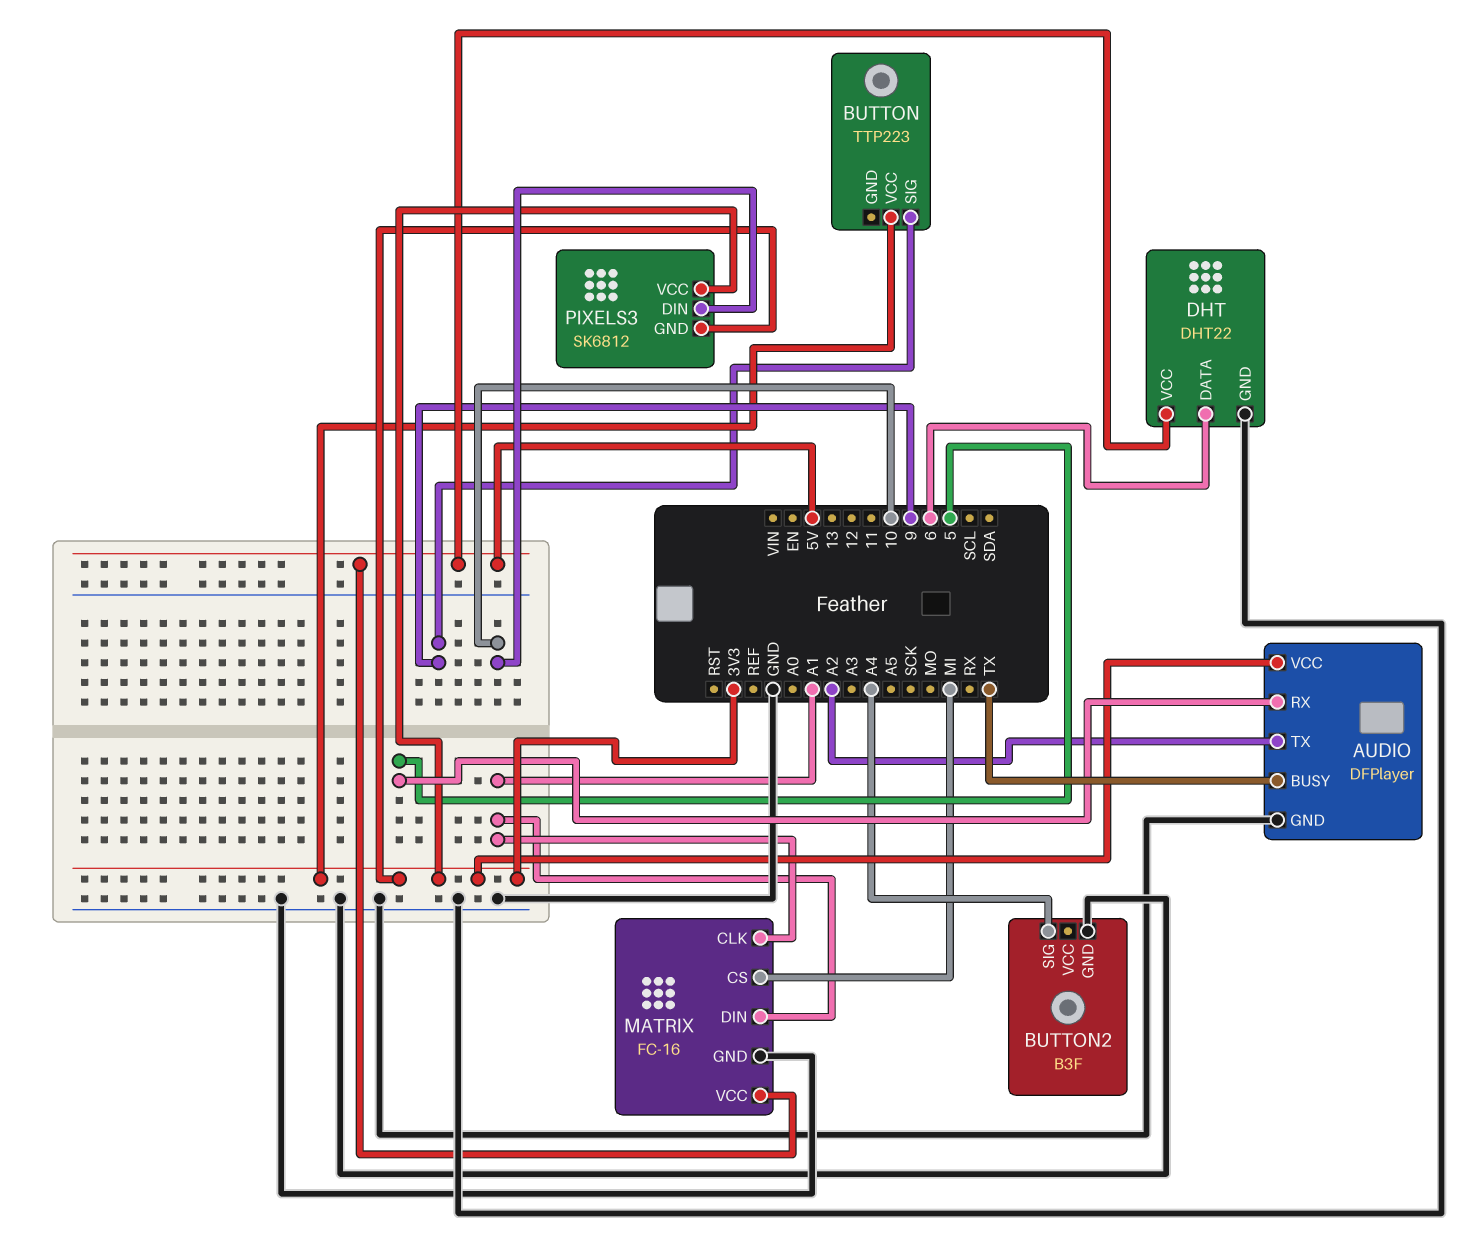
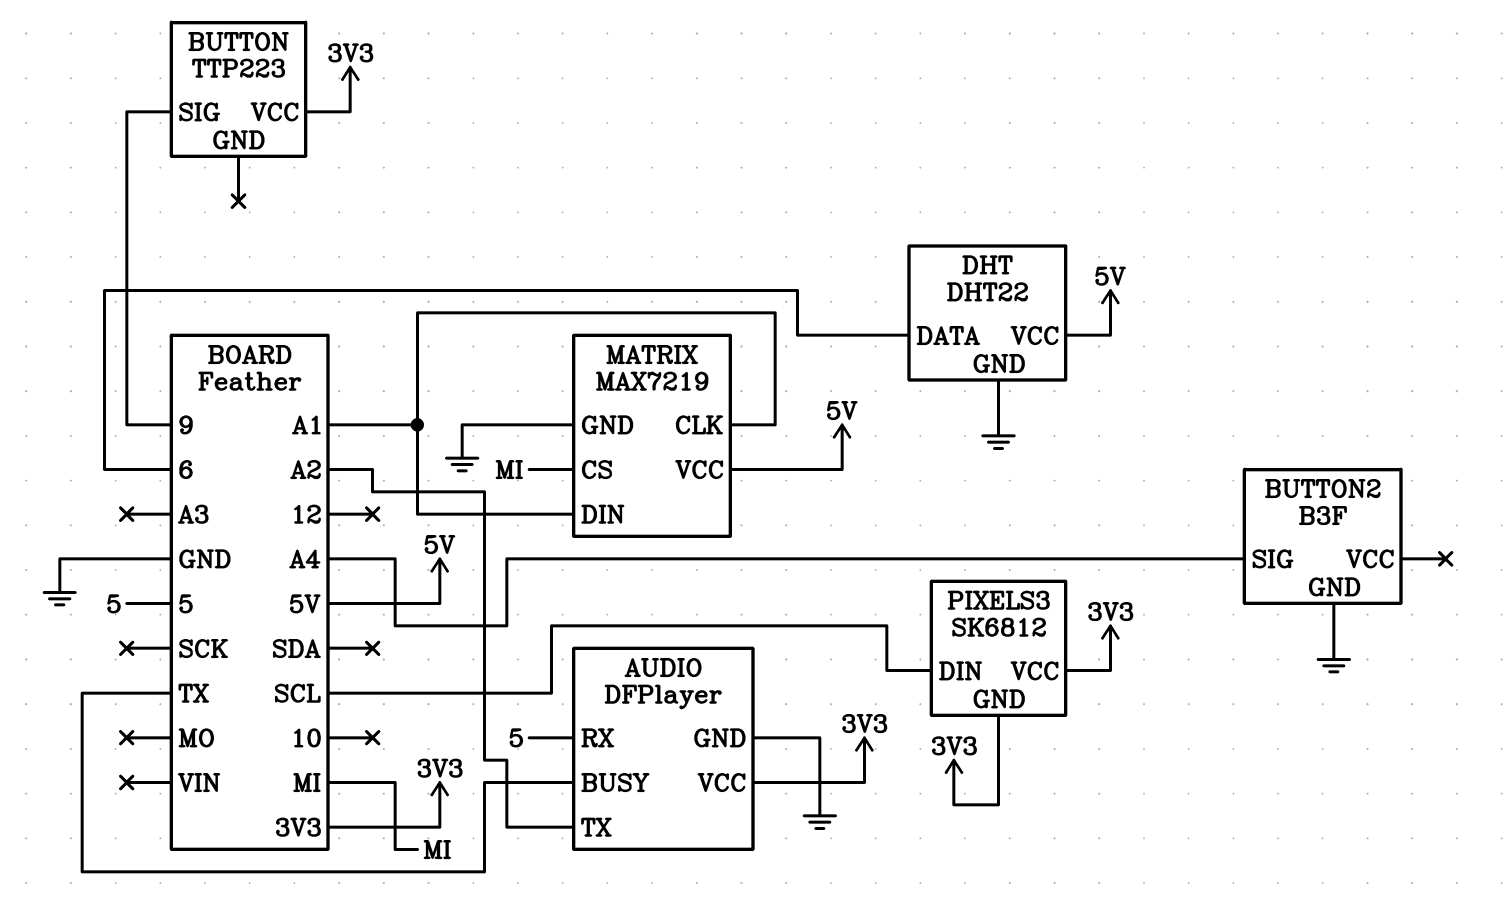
MATRIX: FC-16 -> MAX7219
PIXELS3 pin DIN: 10 -> SCL

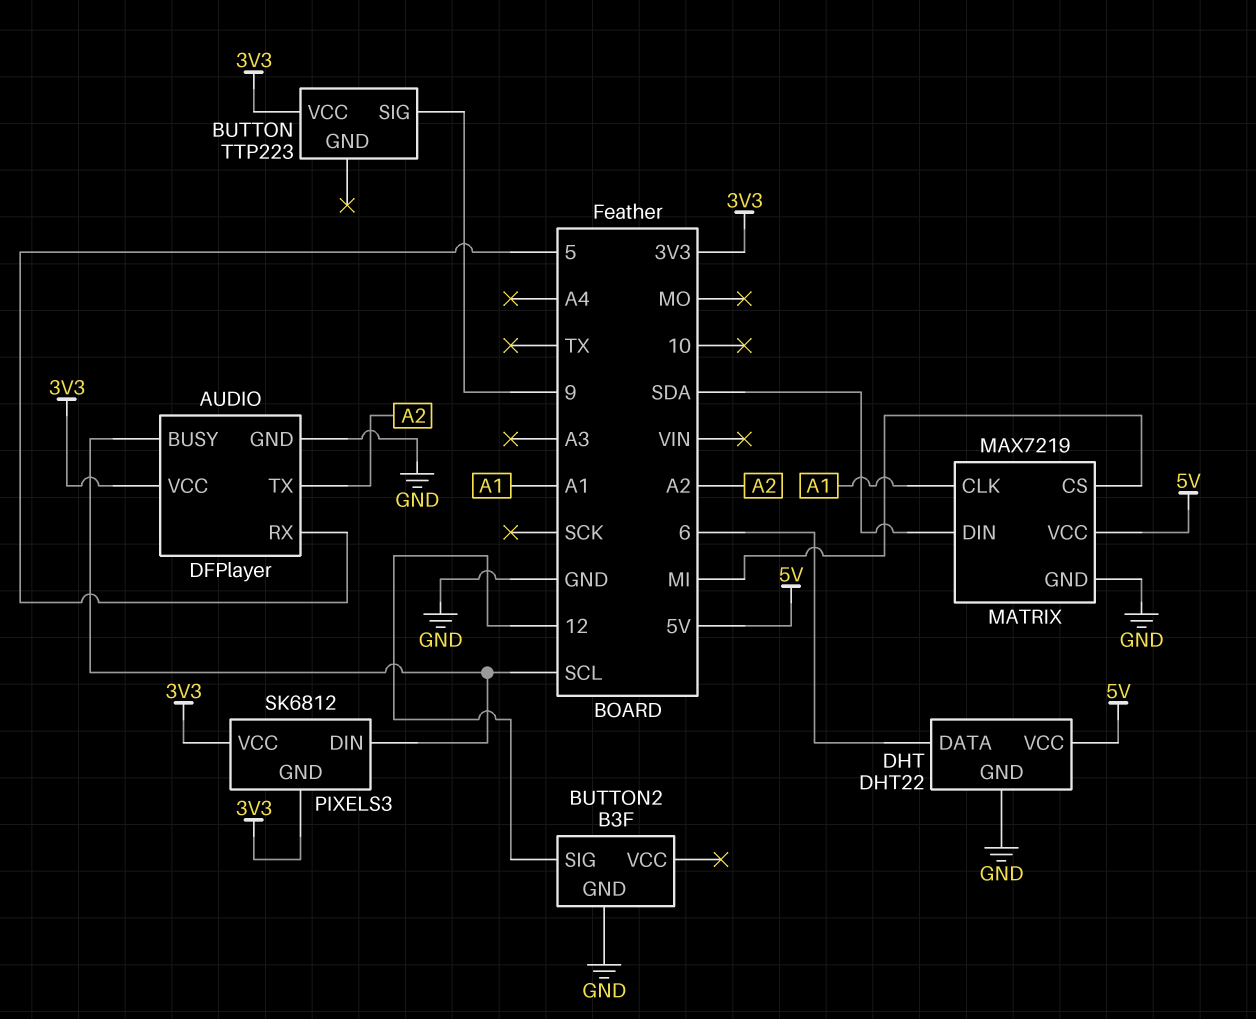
AUDIO pin BUSY: TX -> SCL
BUTTON2 pin SIG: A4 -> 12
MATRIX pin DIN: A1 -> SDA

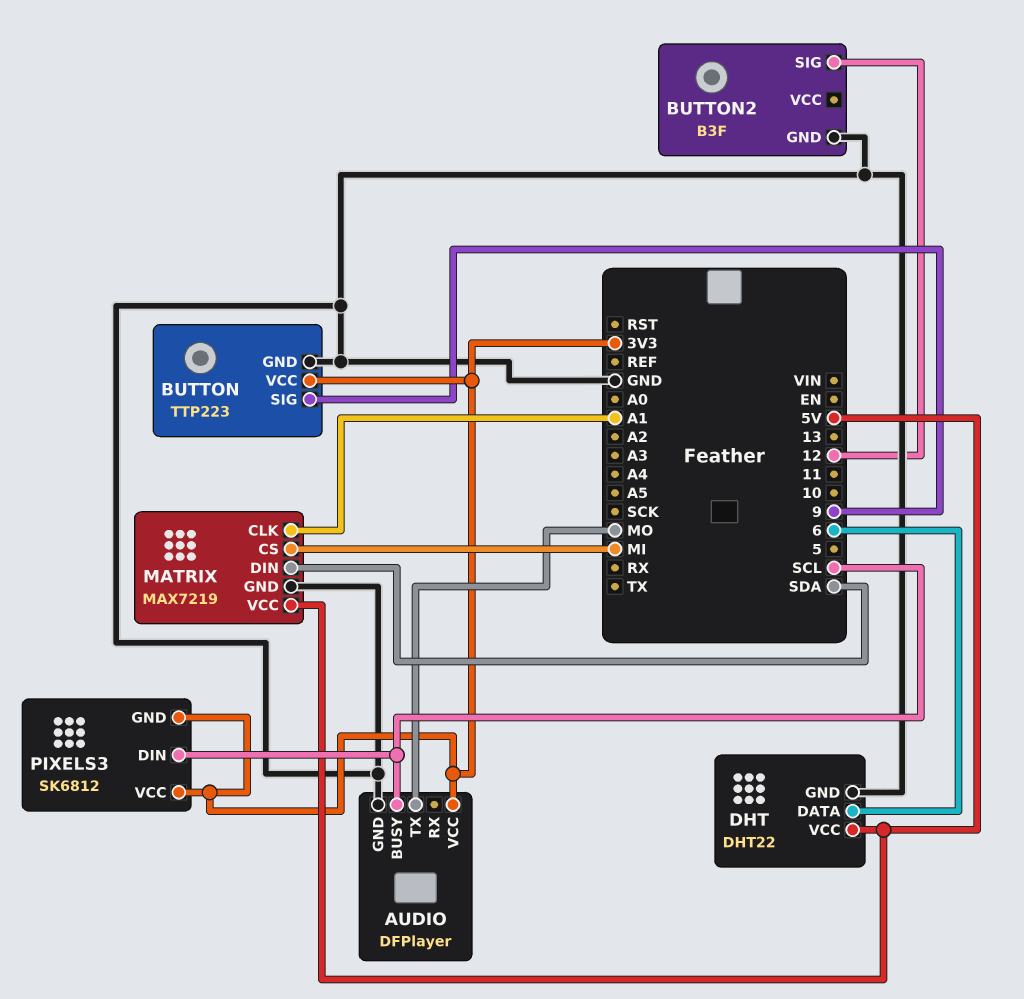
AUDIO pin RX: 5 -> none
AUDIO pin TX: A2 -> MO
BUTTON pin GND: none -> GND

